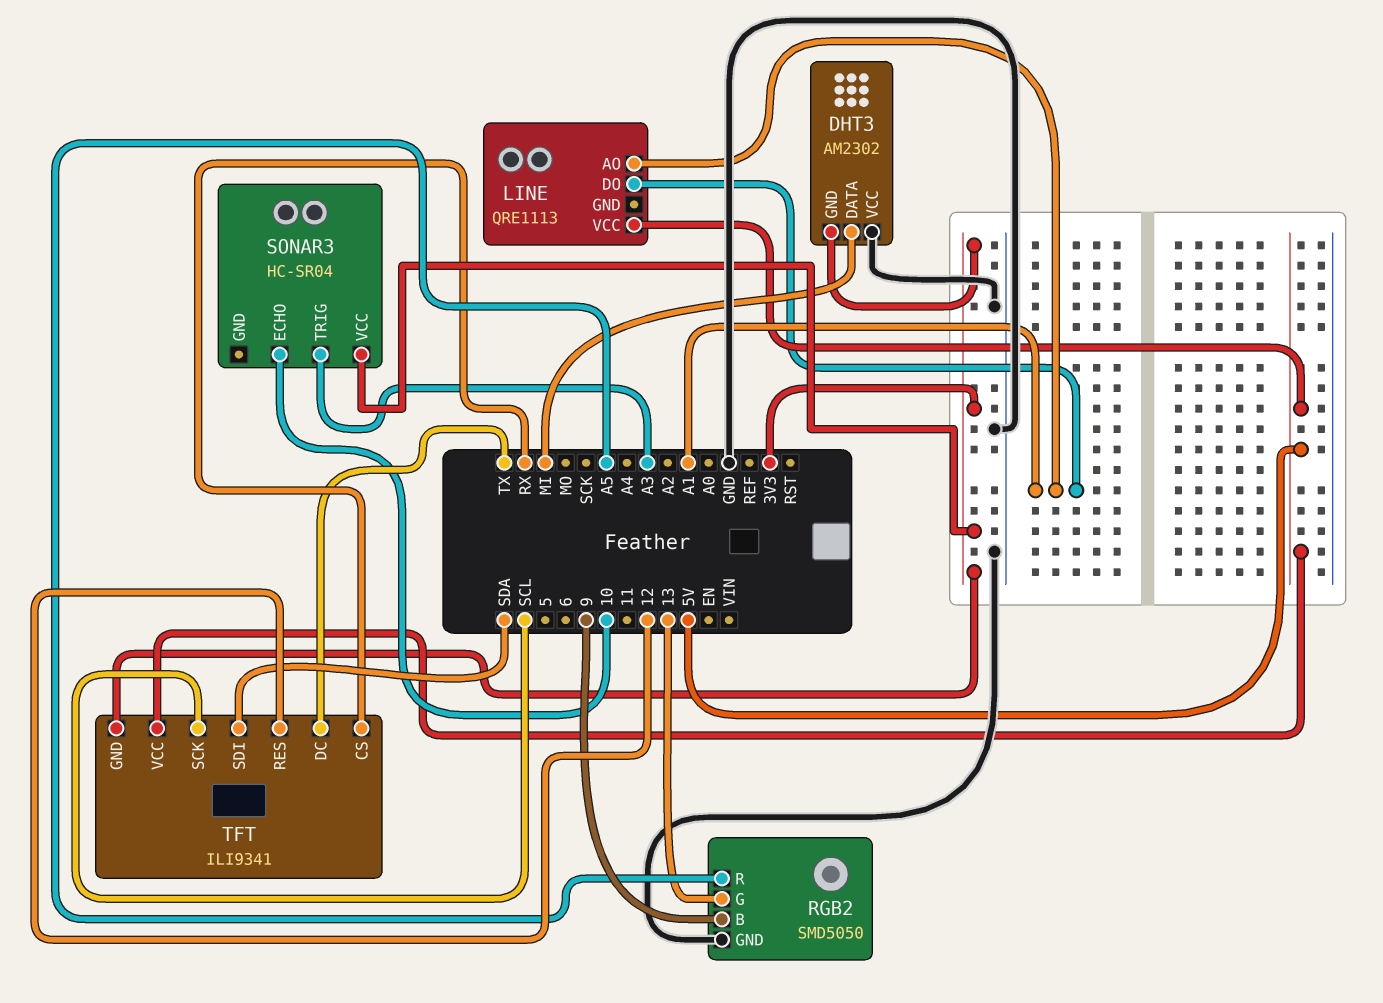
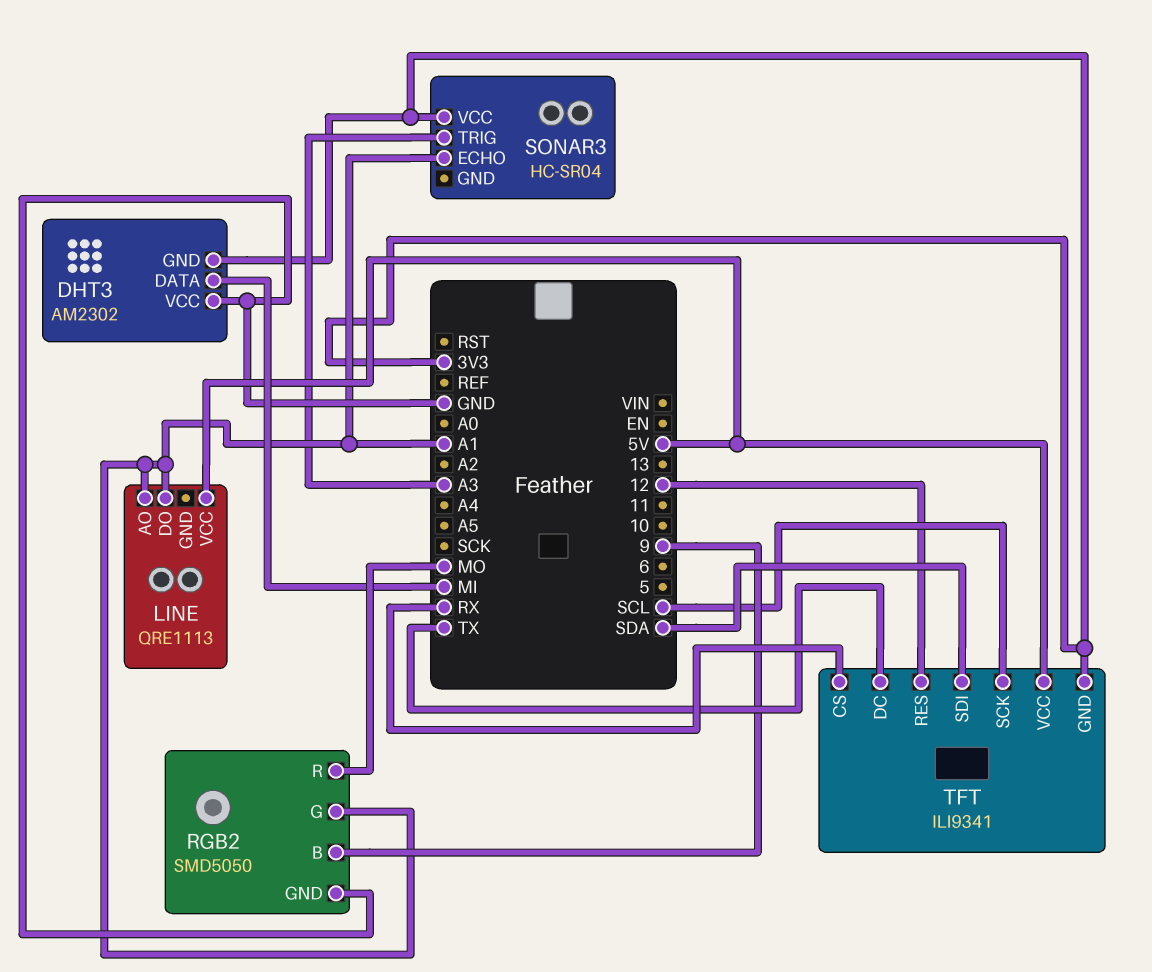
RGB2 pin G: 13 -> A1
RGB2 pin R: A5 -> MO
SONAR3 pin ECHO: 10 -> A1

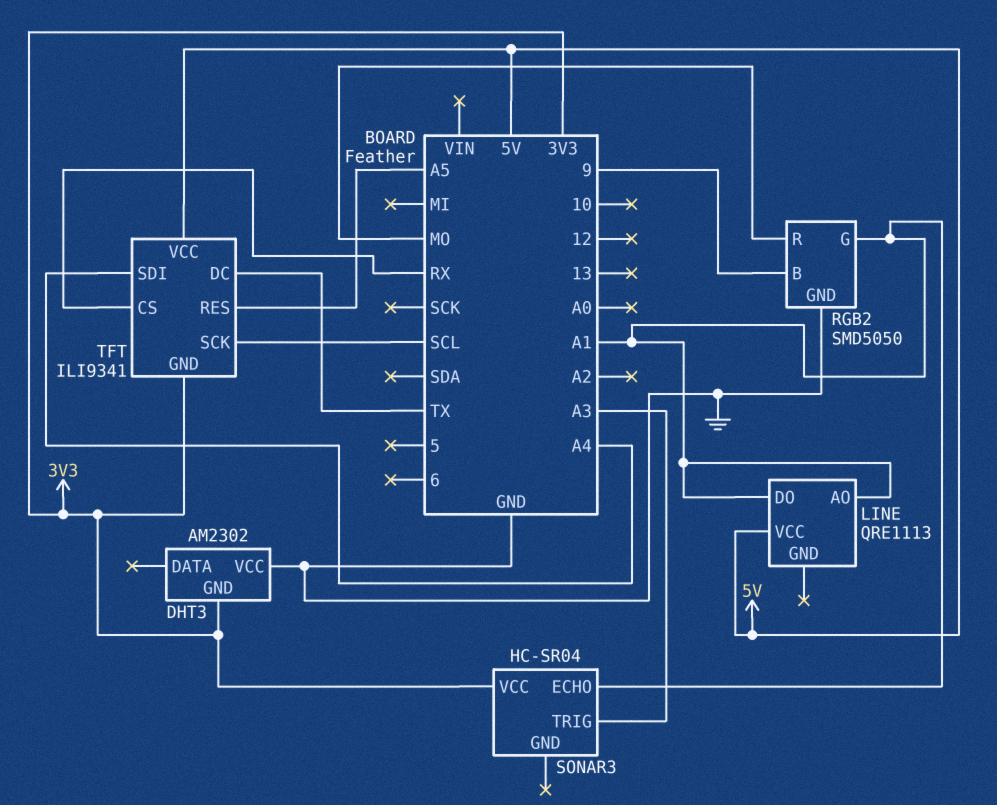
DHT3 pin DATA: MI -> none
TFT pin RES: 12 -> A5
TFT pin SDI: SDA -> A4

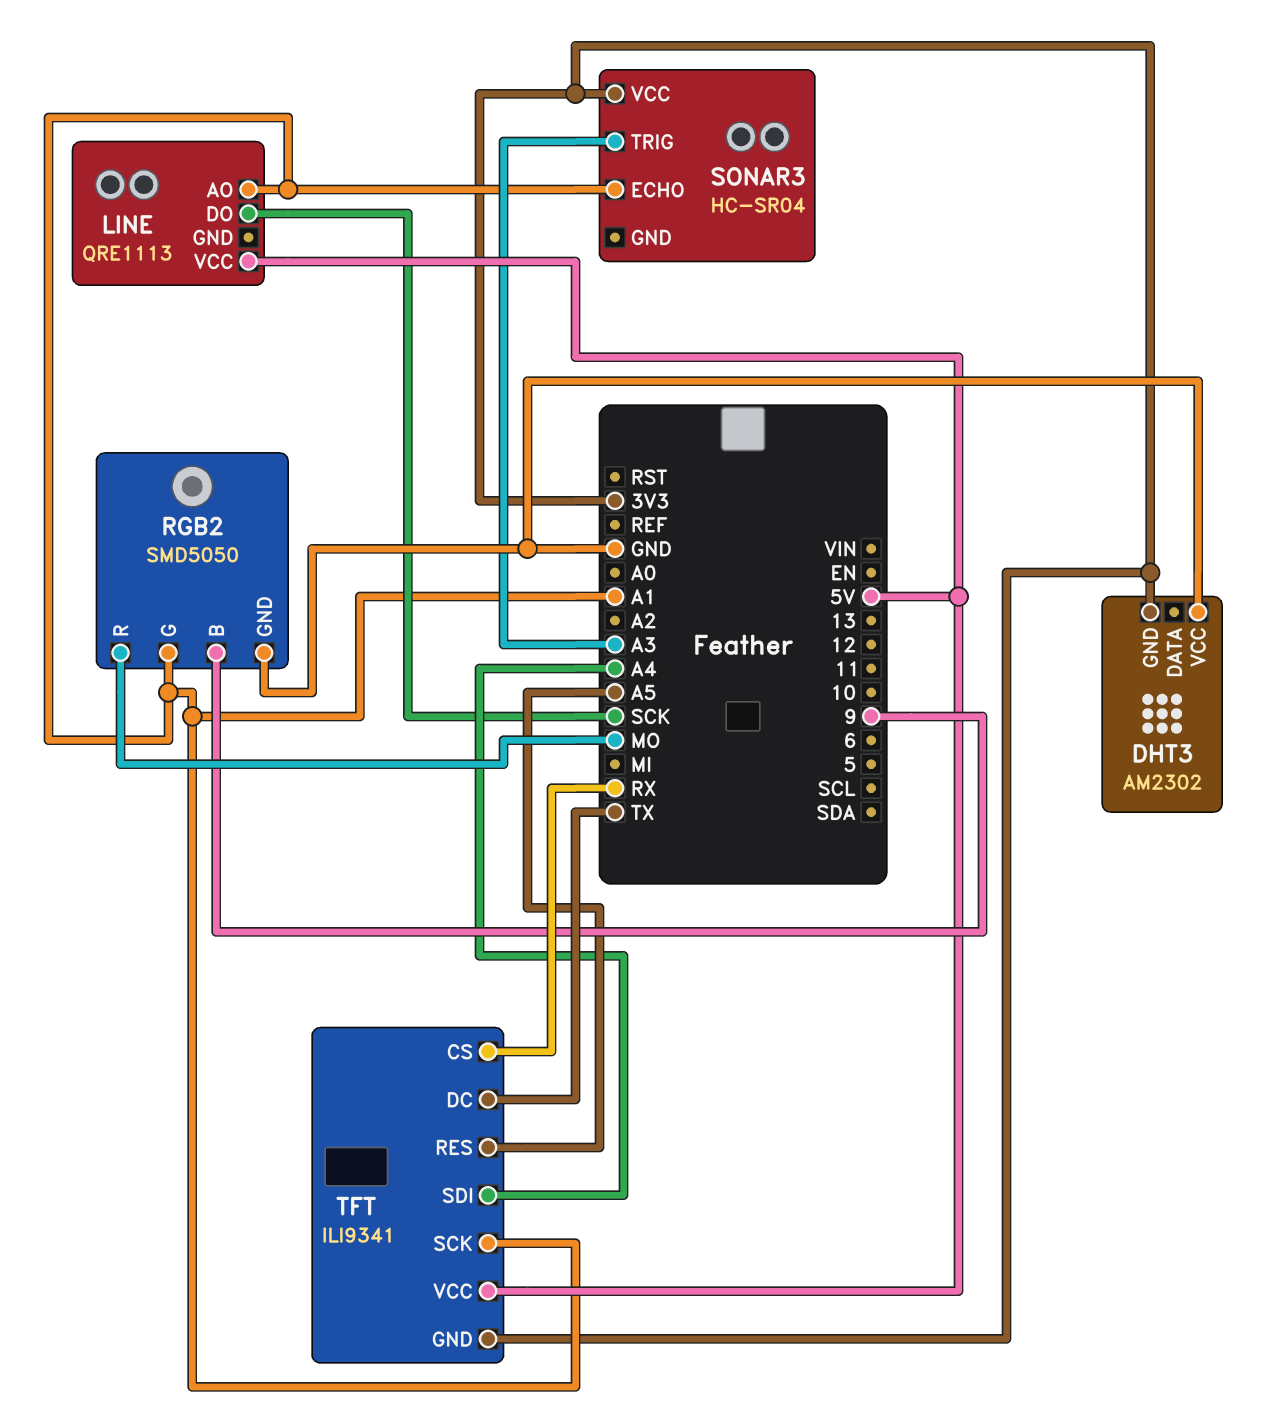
LINE pin DO: A1 -> SCK
TFT pin SCK: SCL -> A1

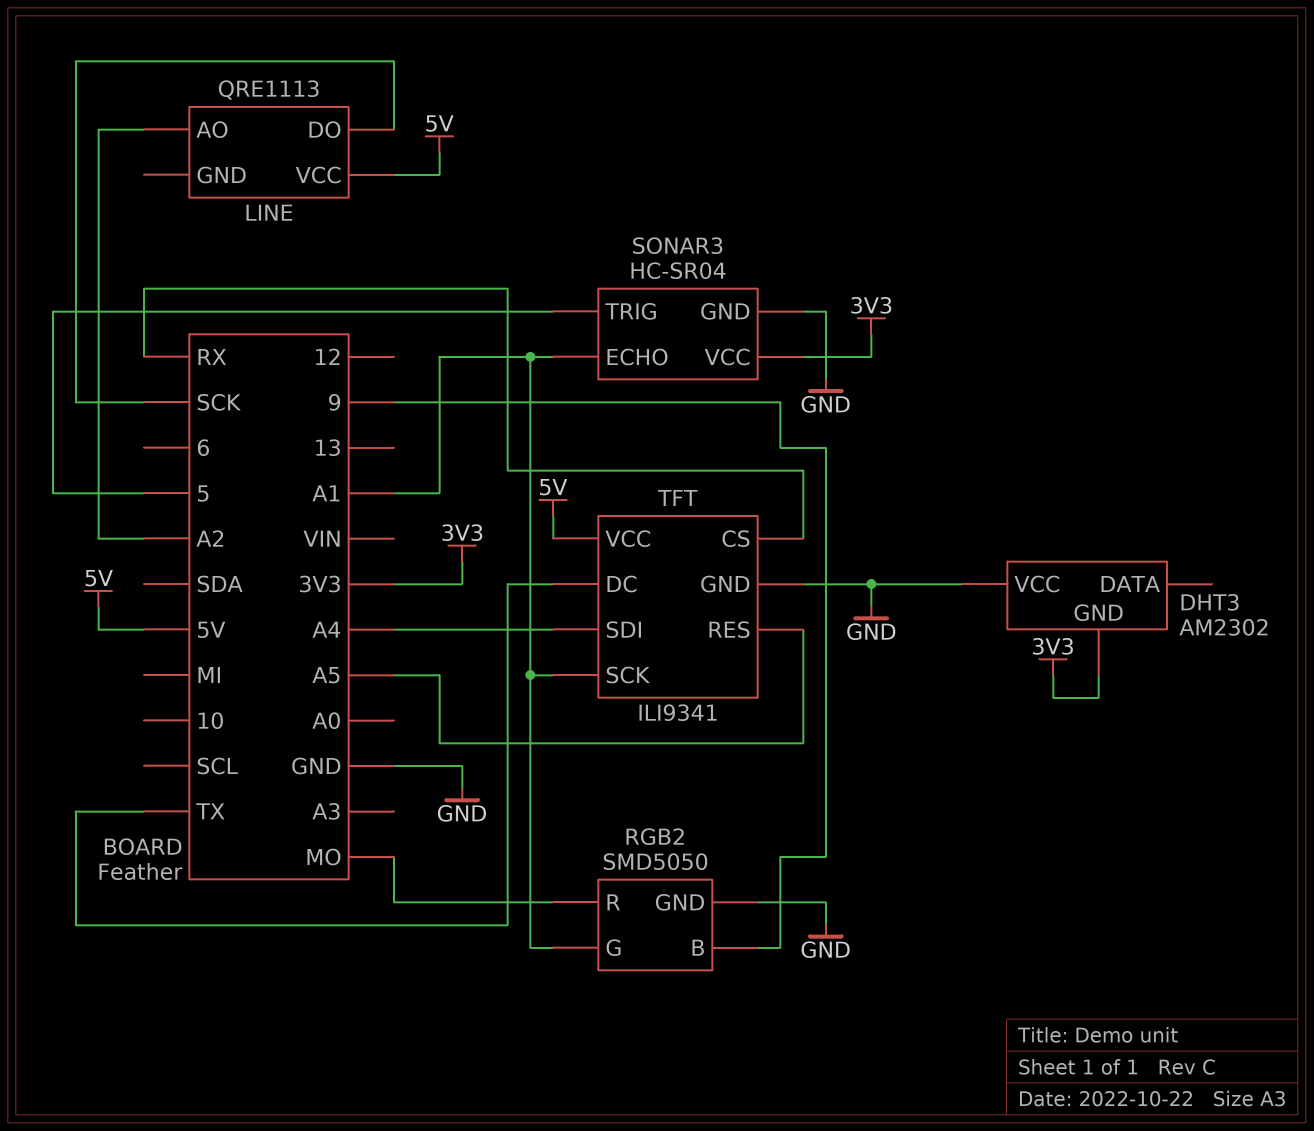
LINE pin AO: A1 -> A2
SONAR3 pin GND: none -> GND
SONAR3 pin TRIG: A3 -> 5
TFT pin GND: 3V3 -> GND

